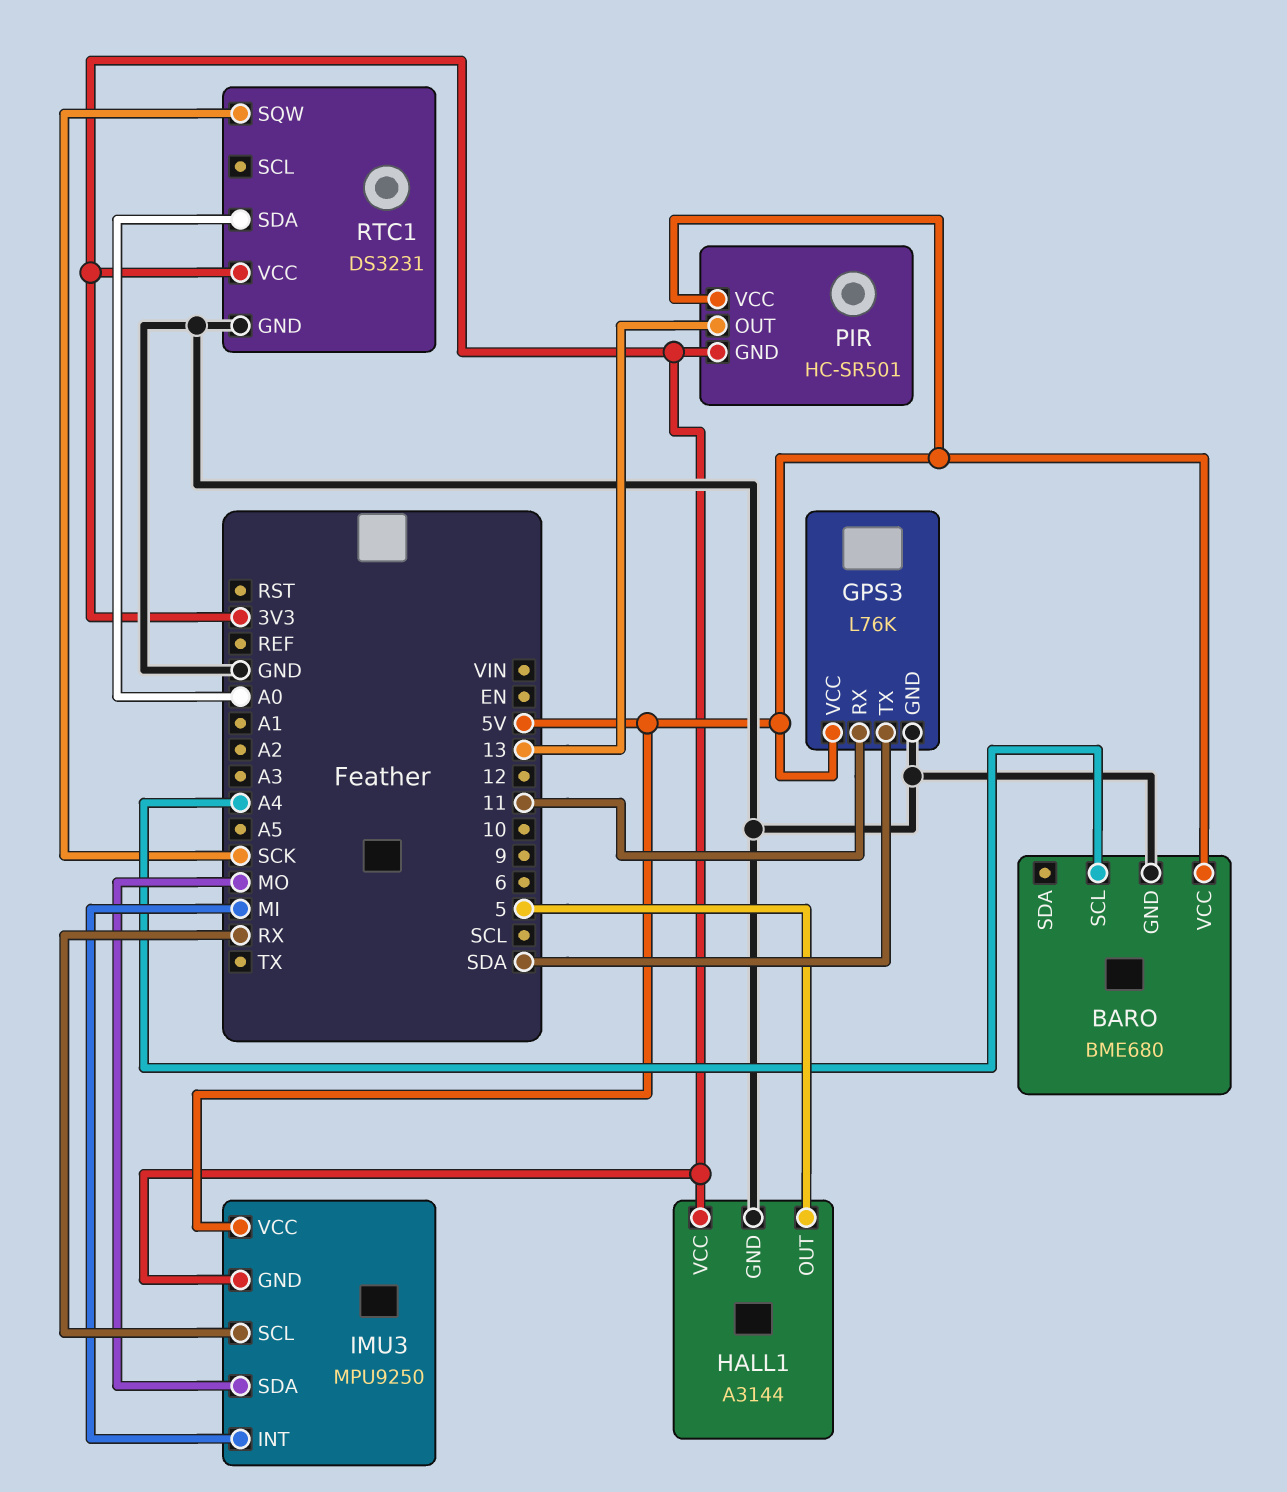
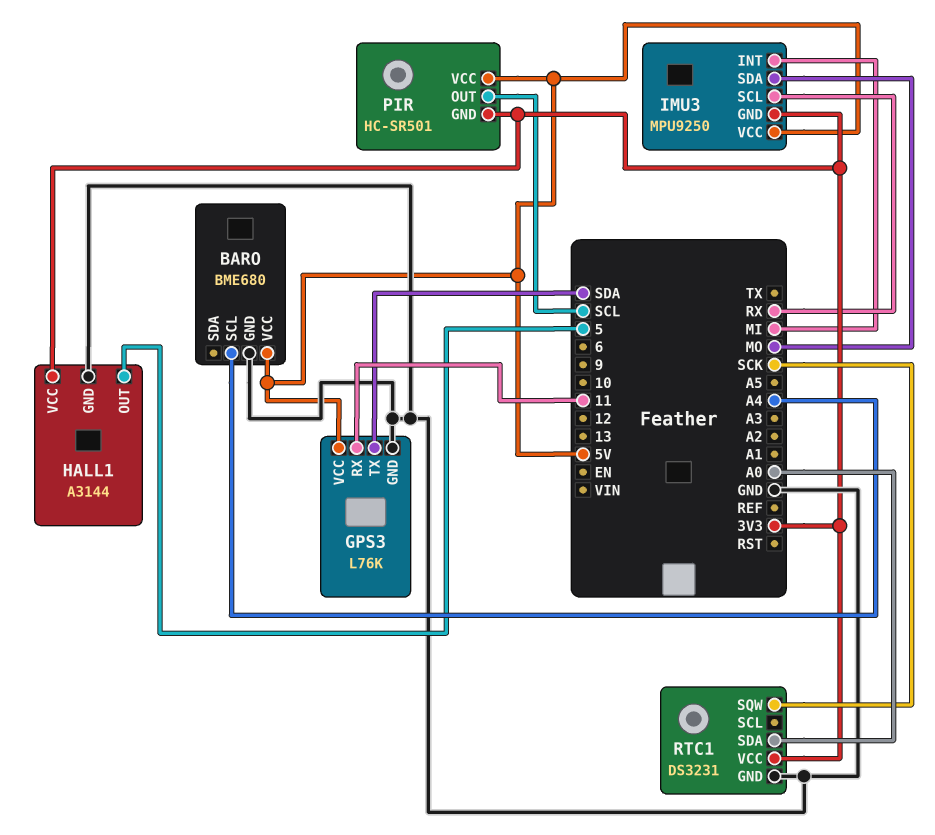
PIR pin OUT: 13 -> SCL

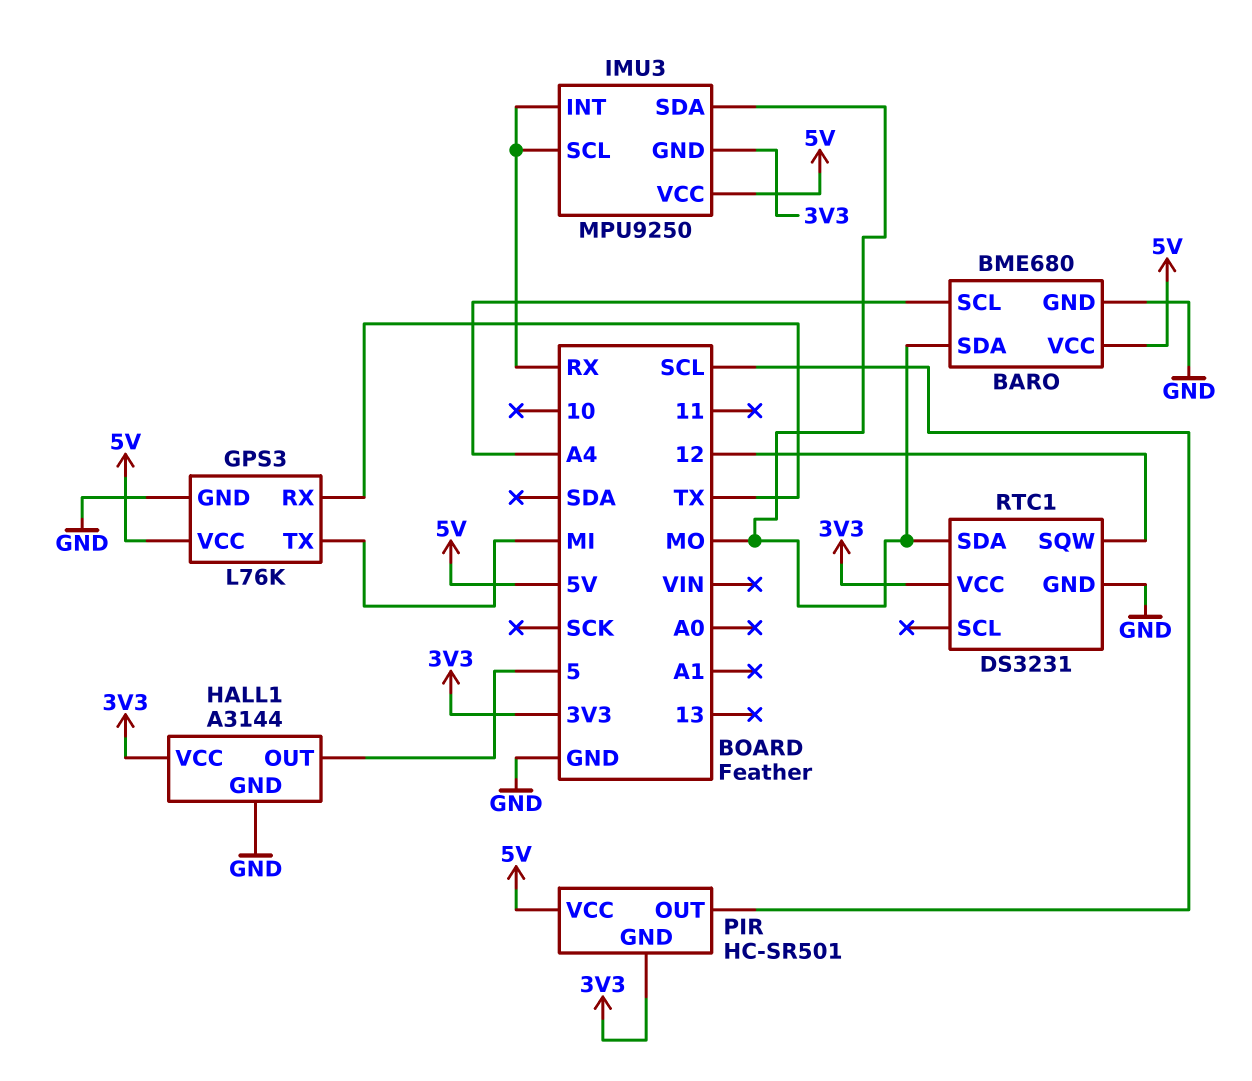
BARO pin SDA: none -> MO
GPS3 pin RX: 11 -> TX
GPS3 pin TX: SDA -> MI
IMU3 pin INT: MI -> RX
RTC1 pin SDA: A0 -> MO
RTC1 pin SQW: SCK -> 12

